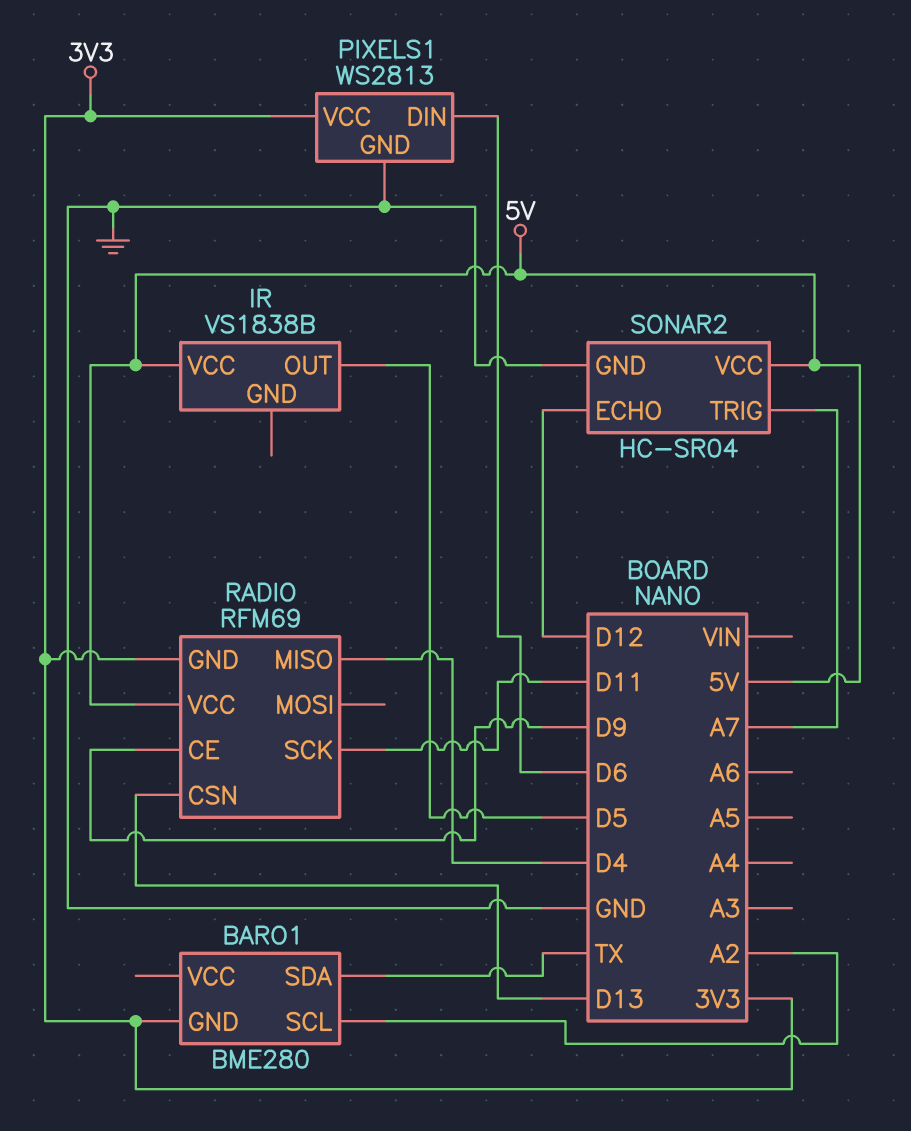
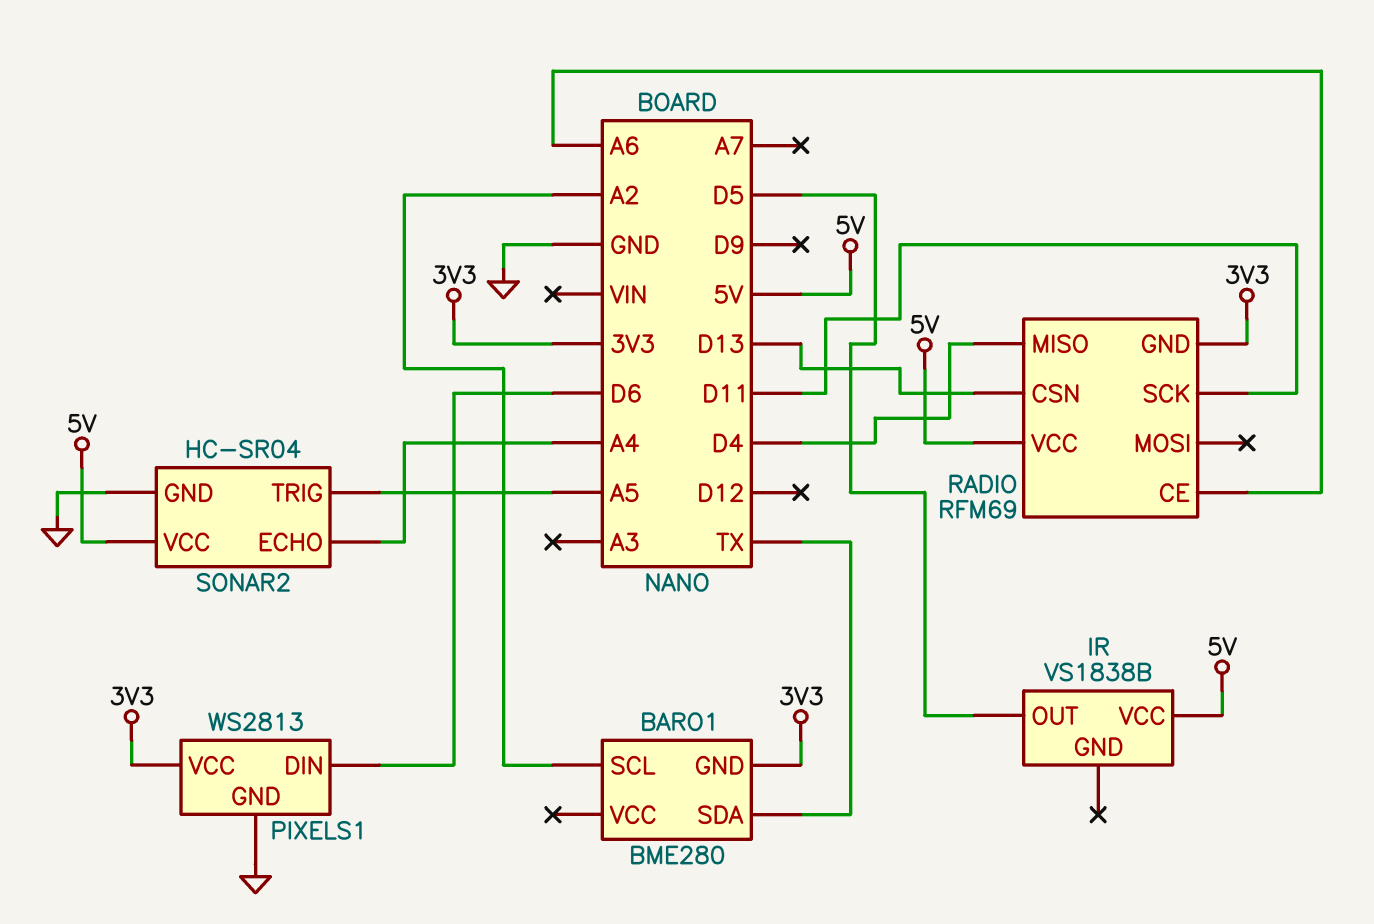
RADIO pin CE: D9 -> A6
SONAR2 pin ECHO: D12 -> A4
SONAR2 pin TRIG: A7 -> A5

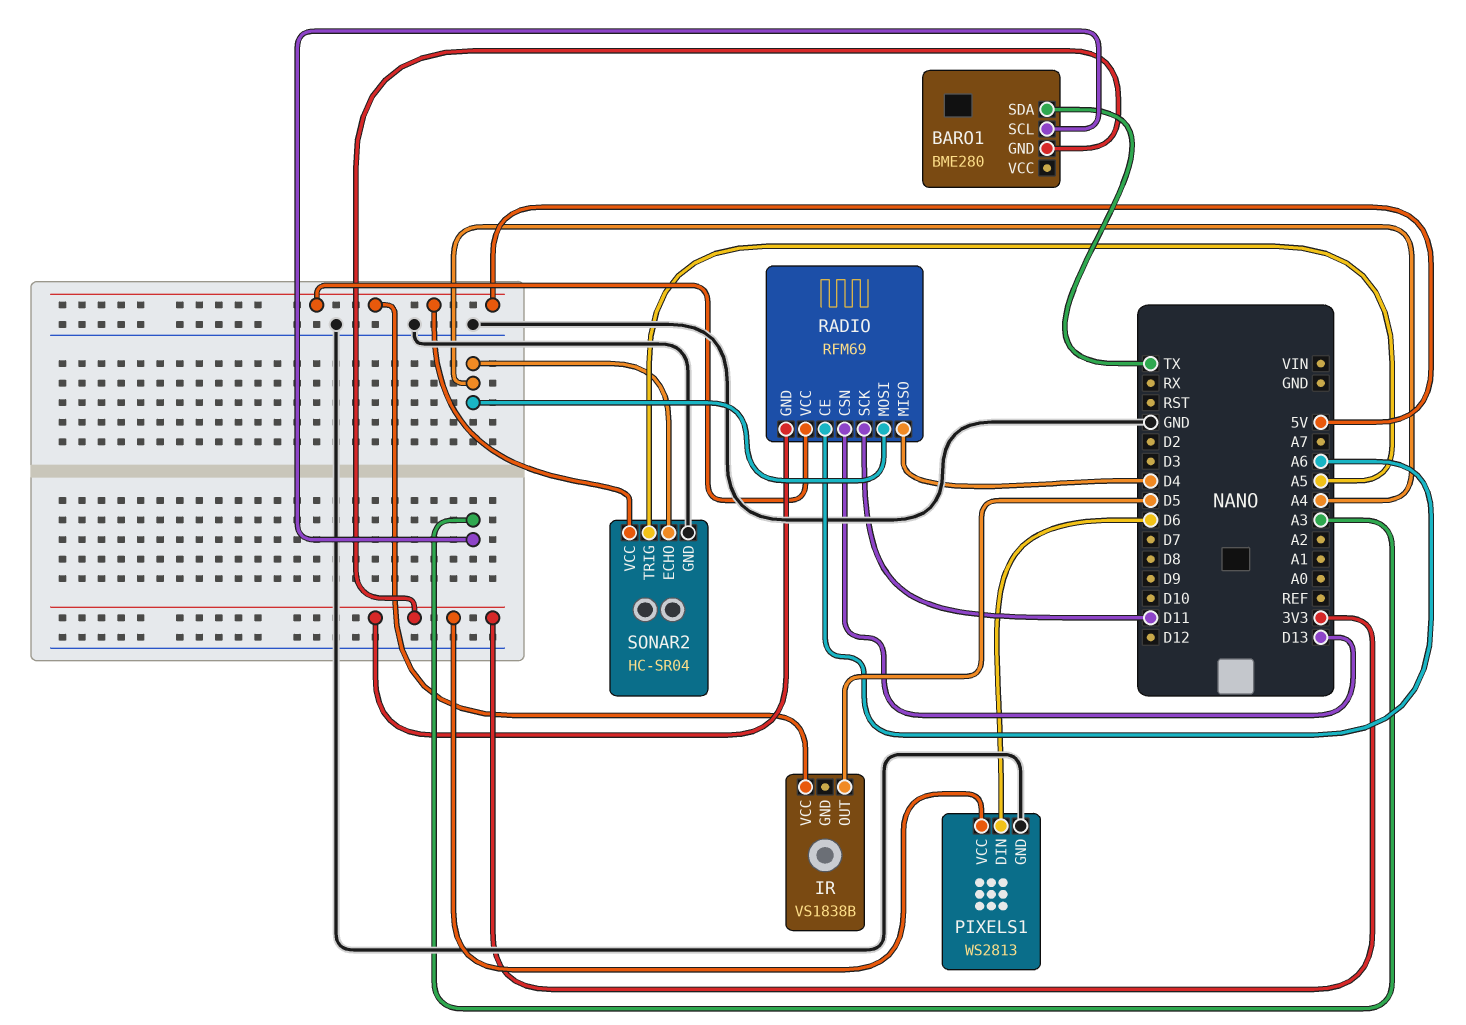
BARO1 pin SCL: A2 -> A3
RADIO pin MOSI: none -> A4

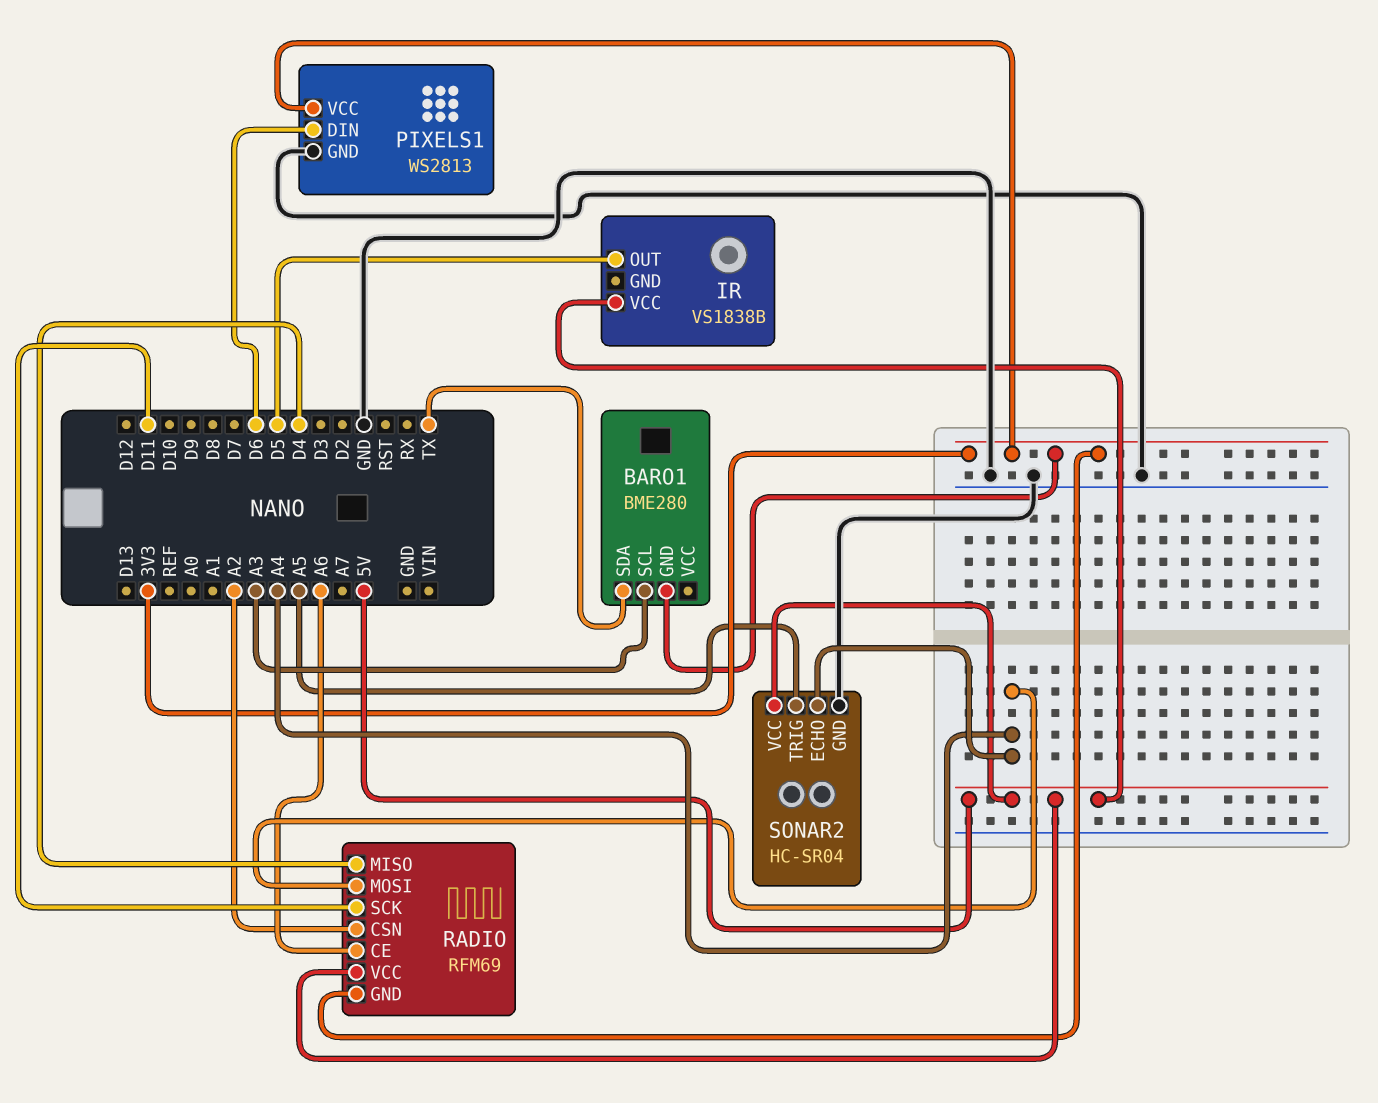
RADIO pin CSN: D13 -> A2

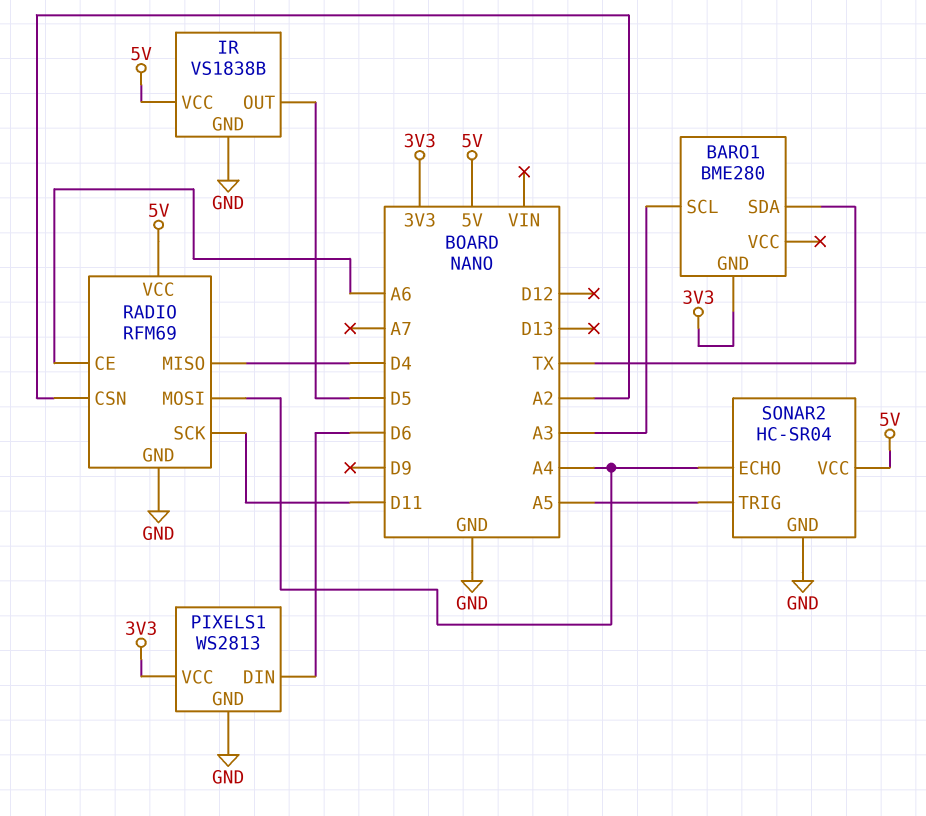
IR pin GND: none -> GND
RADIO pin GND: 3V3 -> GND

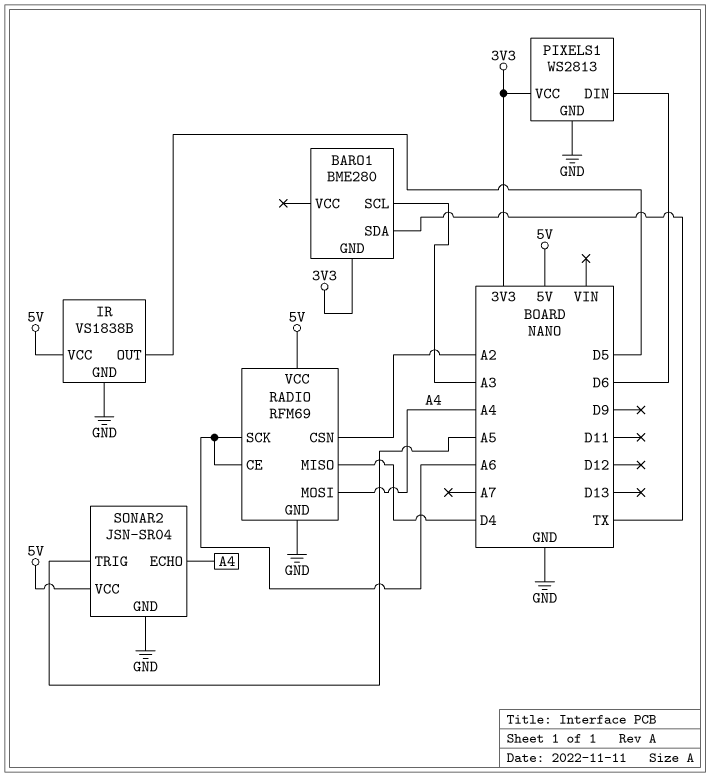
RADIO pin SCK: D11 -> A6
SONAR2: HC-SR04 -> JSN-SR04

